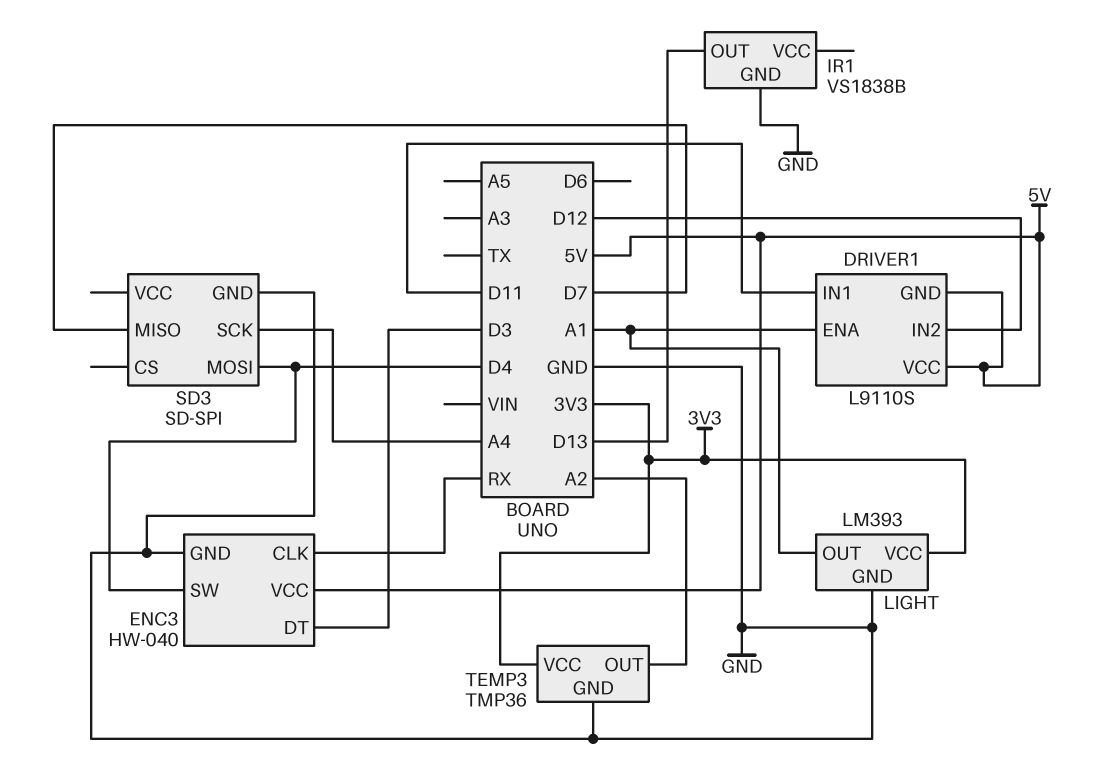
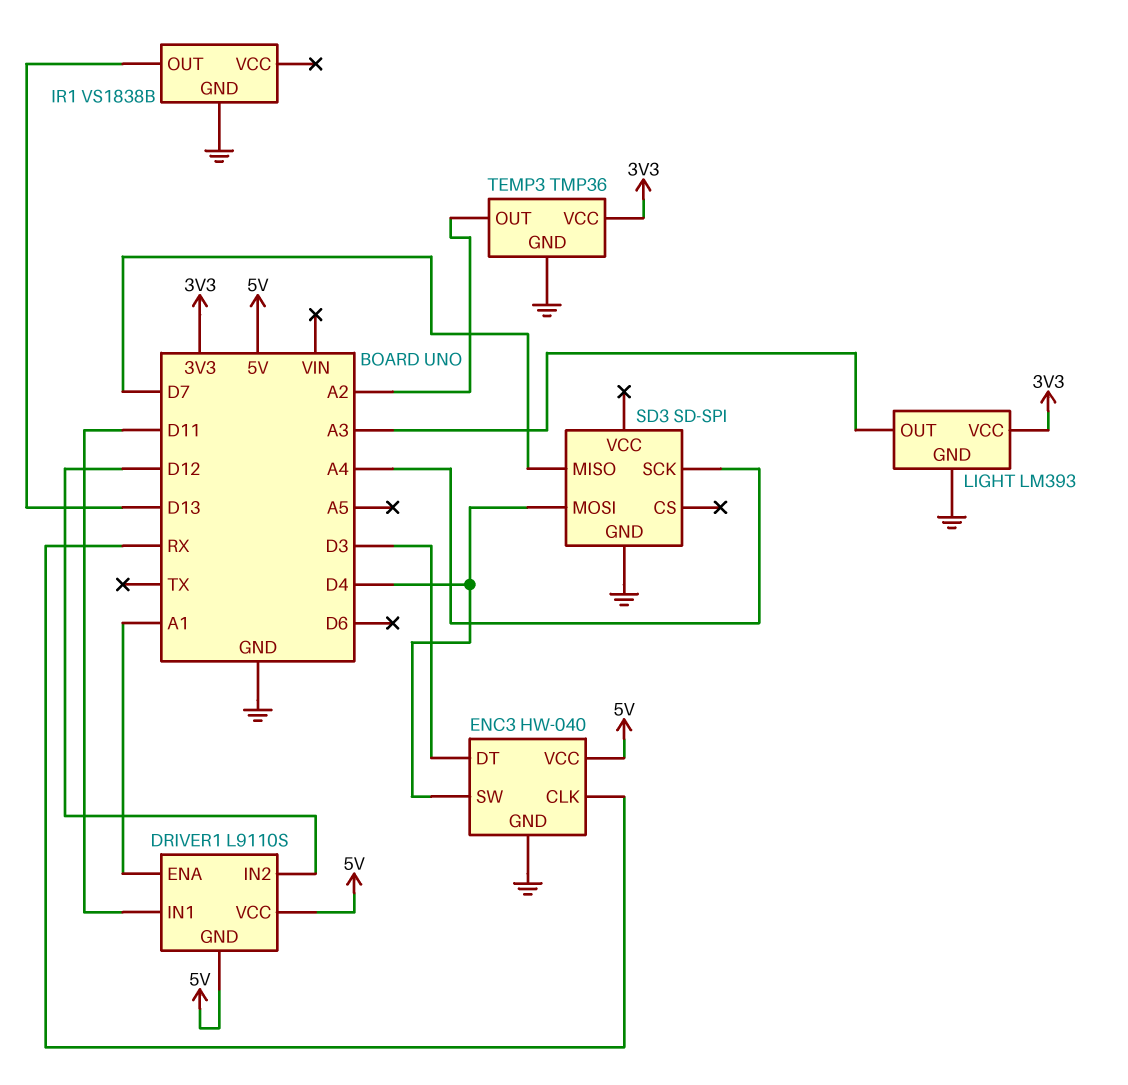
LIGHT pin OUT: A1 -> A3

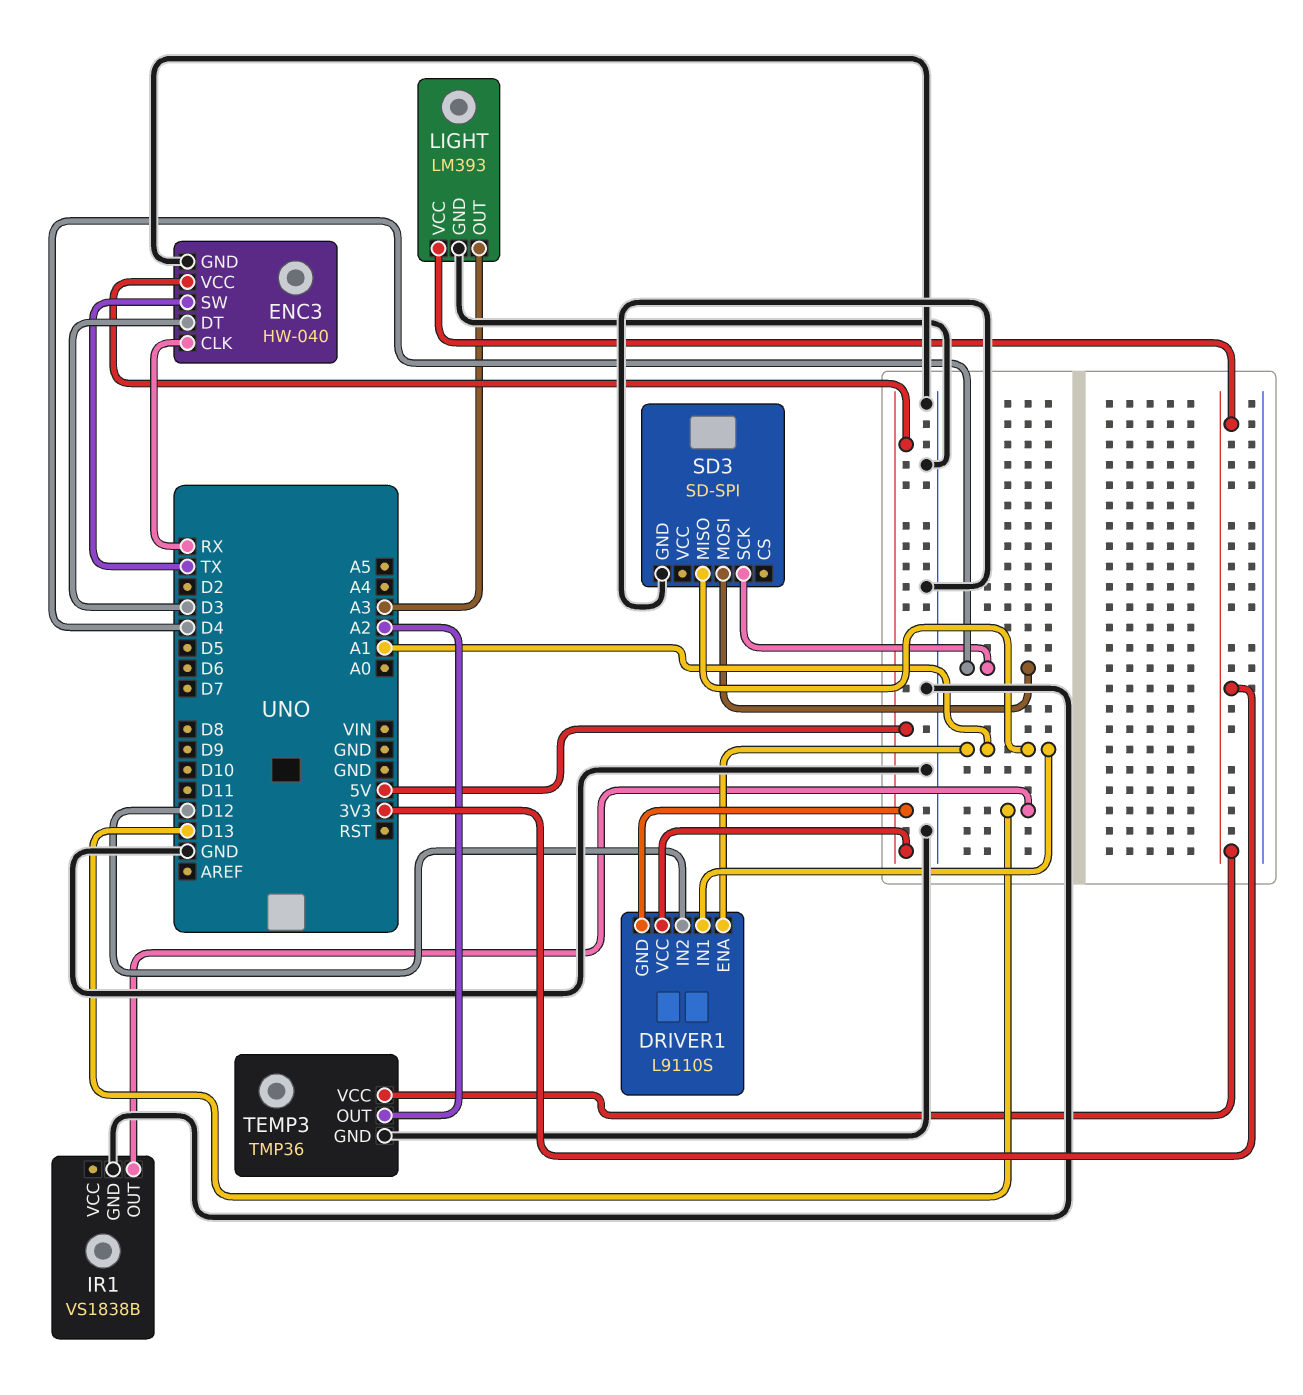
DRIVER1 pin IN1: D11 -> A1
ENC3 pin SW: D4 -> TX
SD3 pin MISO: D7 -> A1
SD3 pin SCK: A4 -> D4

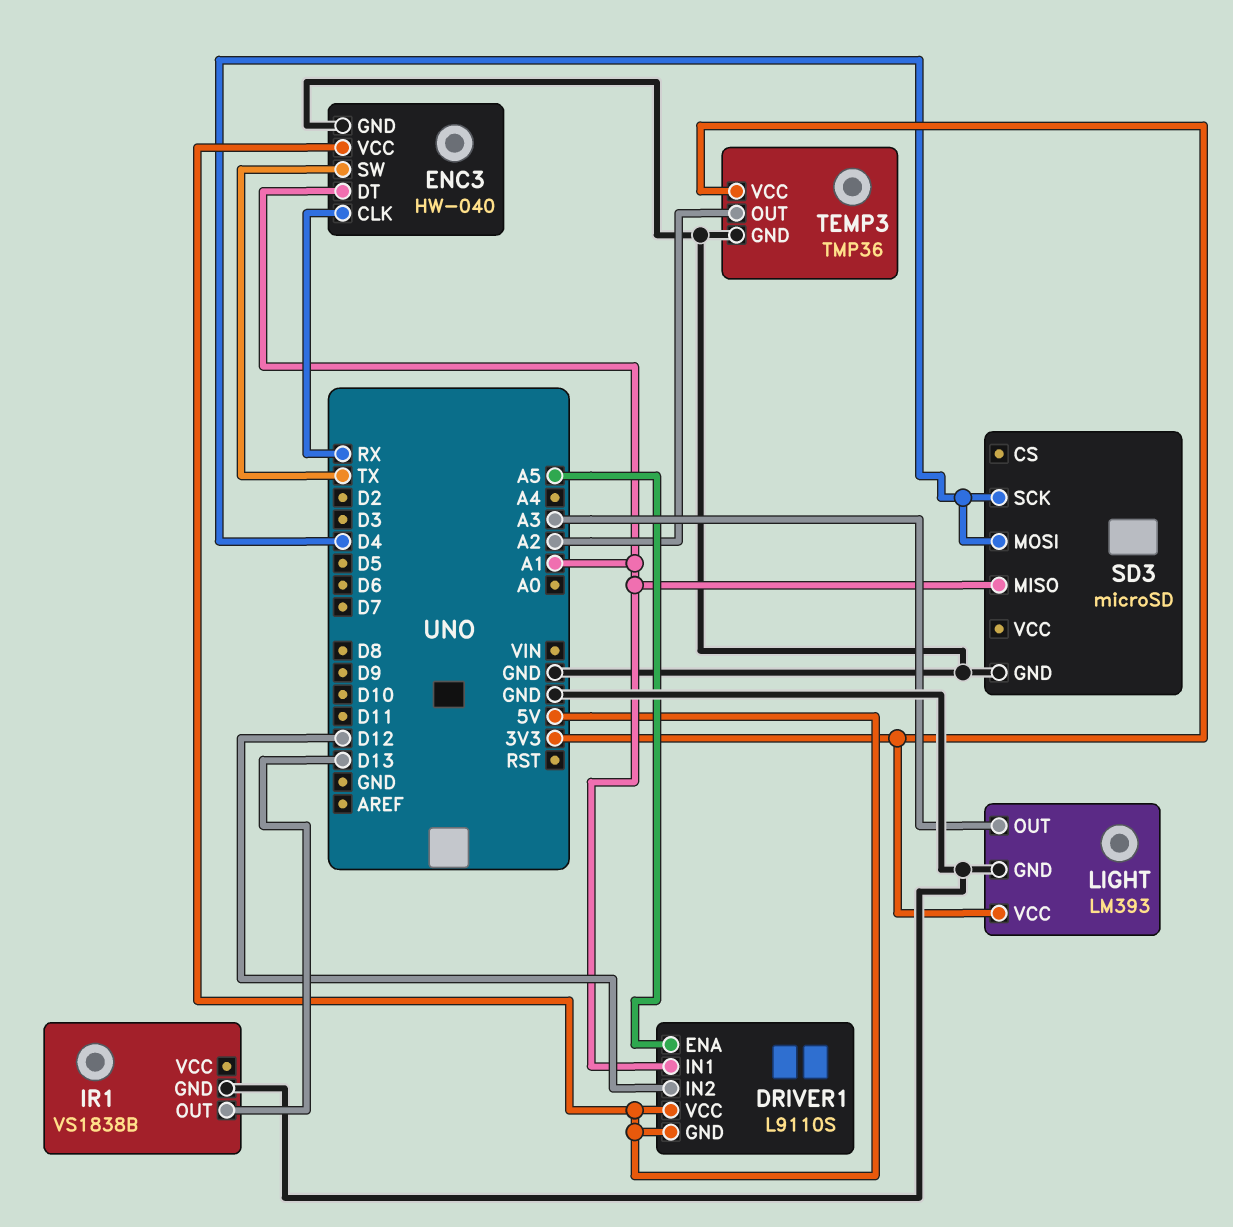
DRIVER1 pin ENA: A1 -> A5
ENC3 pin DT: D3 -> A1
SD3: SD-SPI -> microSD

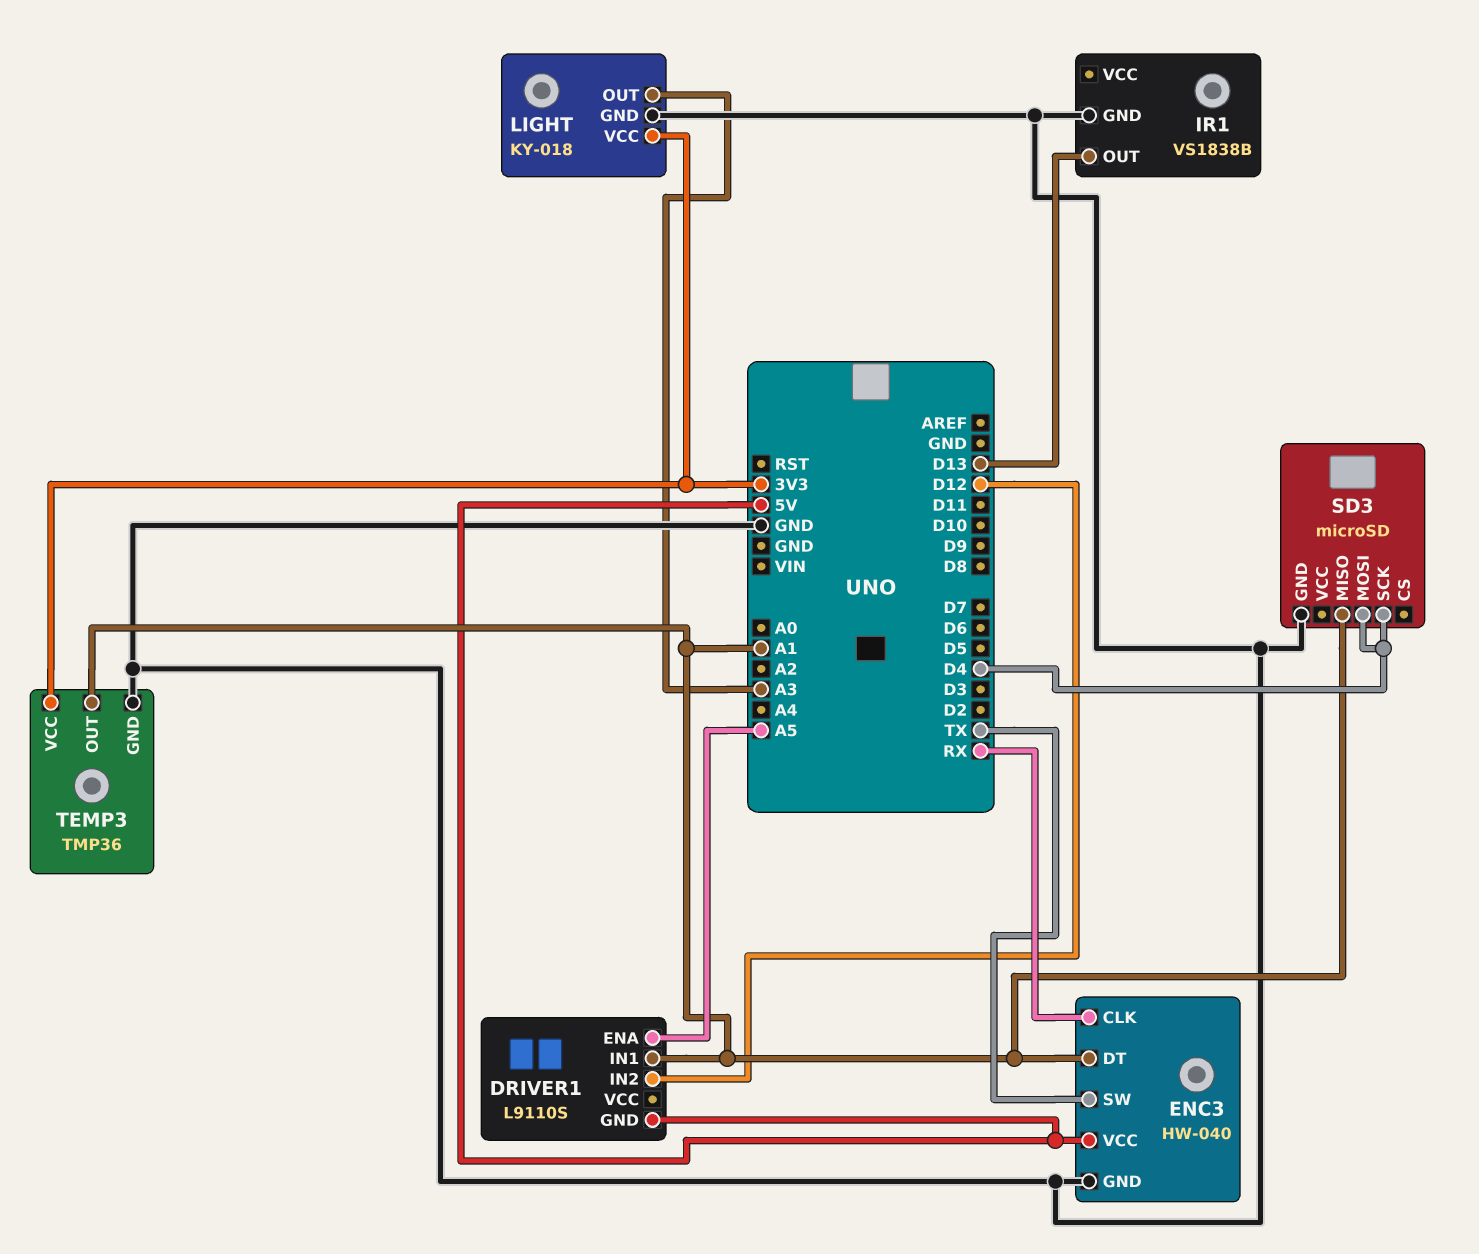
DRIVER1 pin VCC: 5V -> none
LIGHT: LM393 -> KY-018
TEMP3 pin OUT: A2 -> A1

